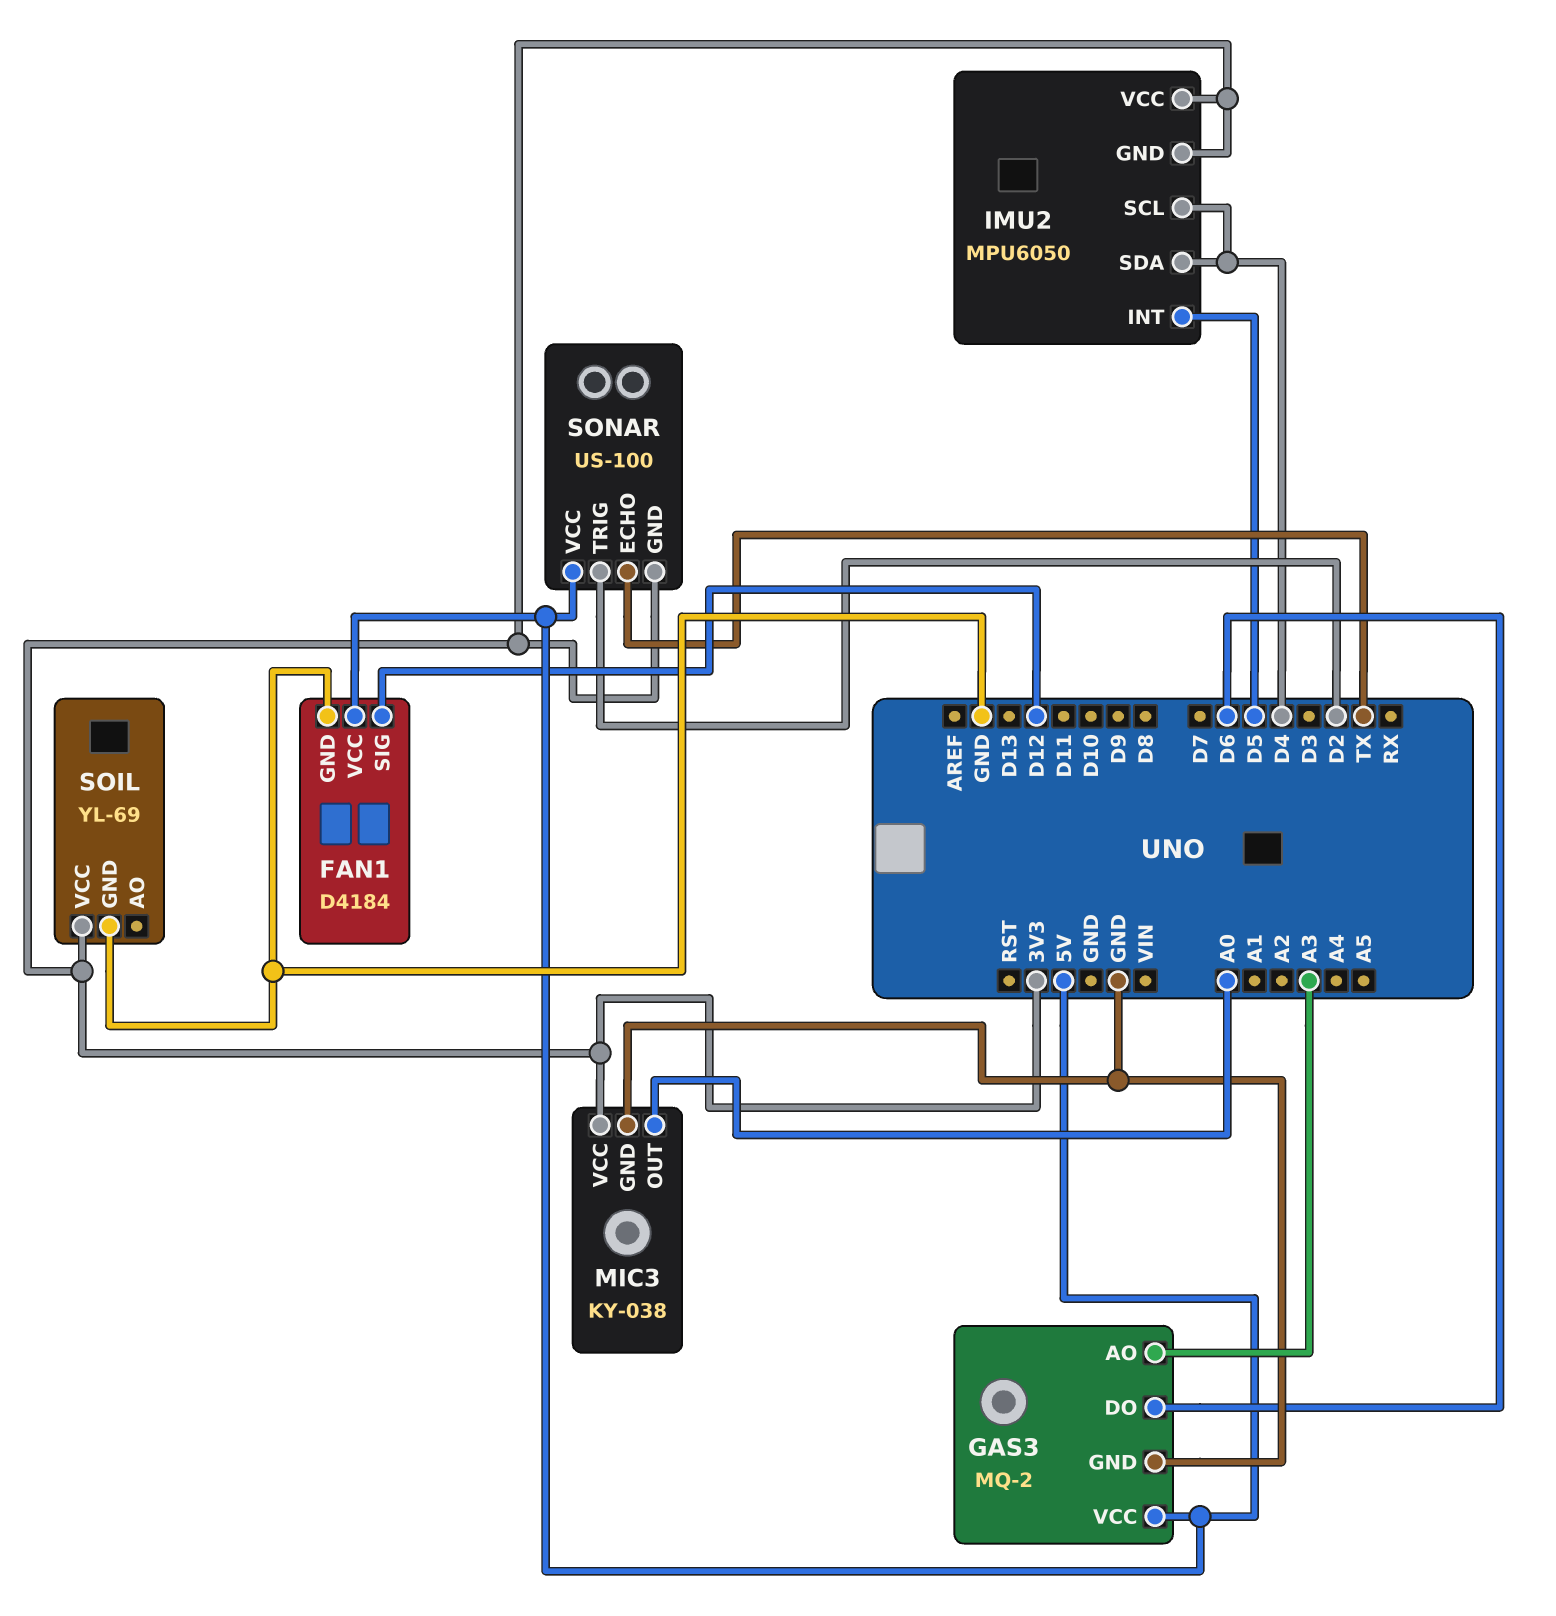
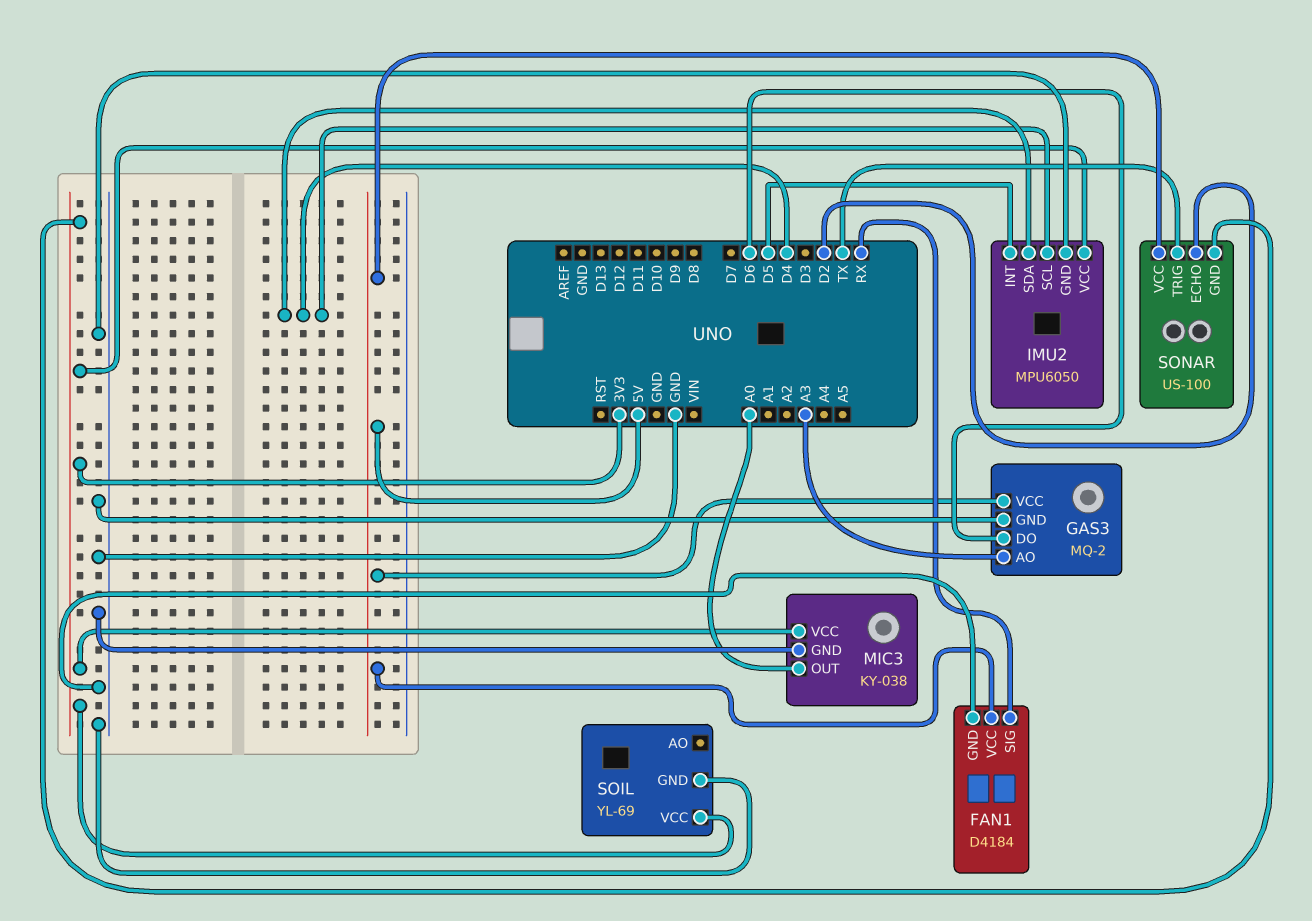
FAN1 pin SIG: D12 -> RX
IMU2 pin GND: 3V3 -> GND
SONAR pin ECHO: TX -> D2
SONAR pin TRIG: D2 -> TX

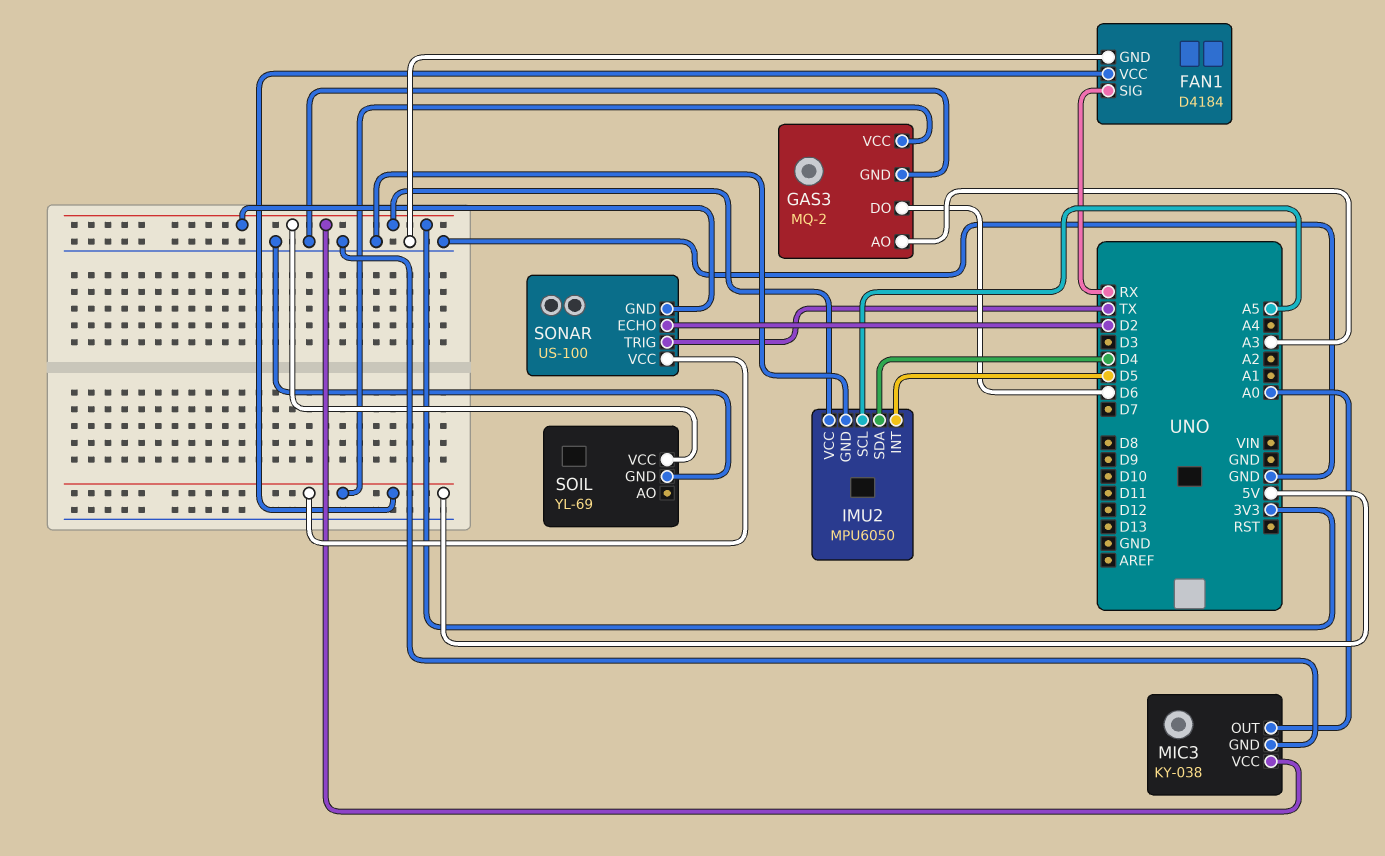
IMU2 pin SCL: D4 -> A5

